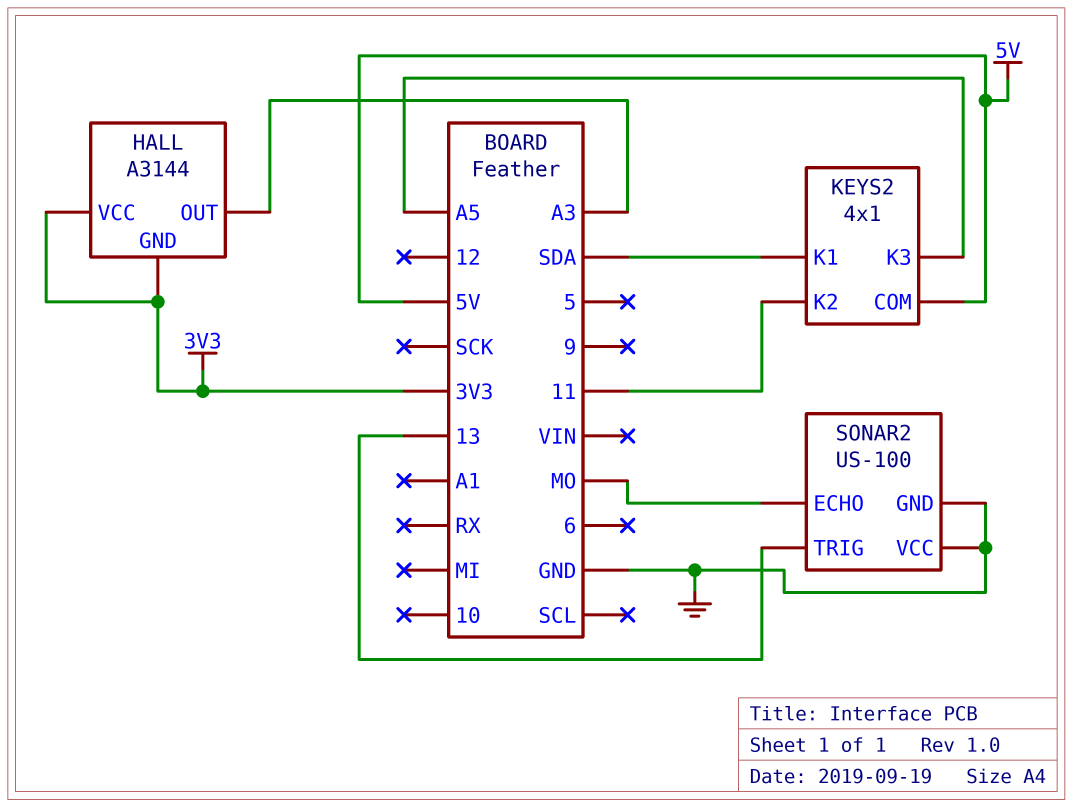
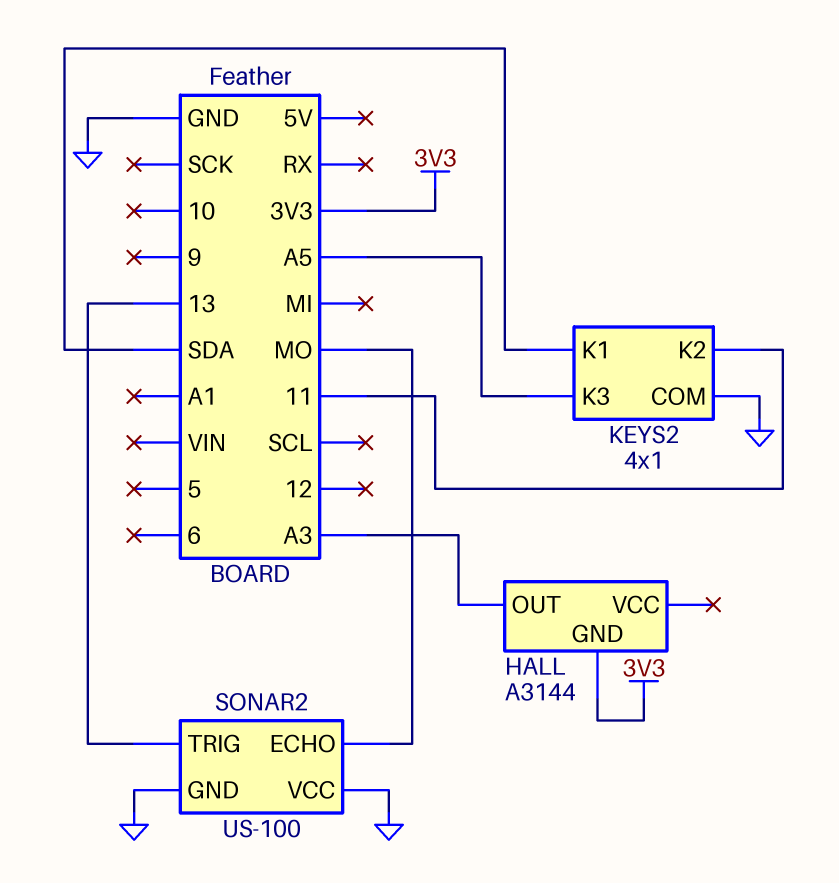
HALL pin VCC: 3V3 -> none
KEYS2 pin COM: 5V -> GND

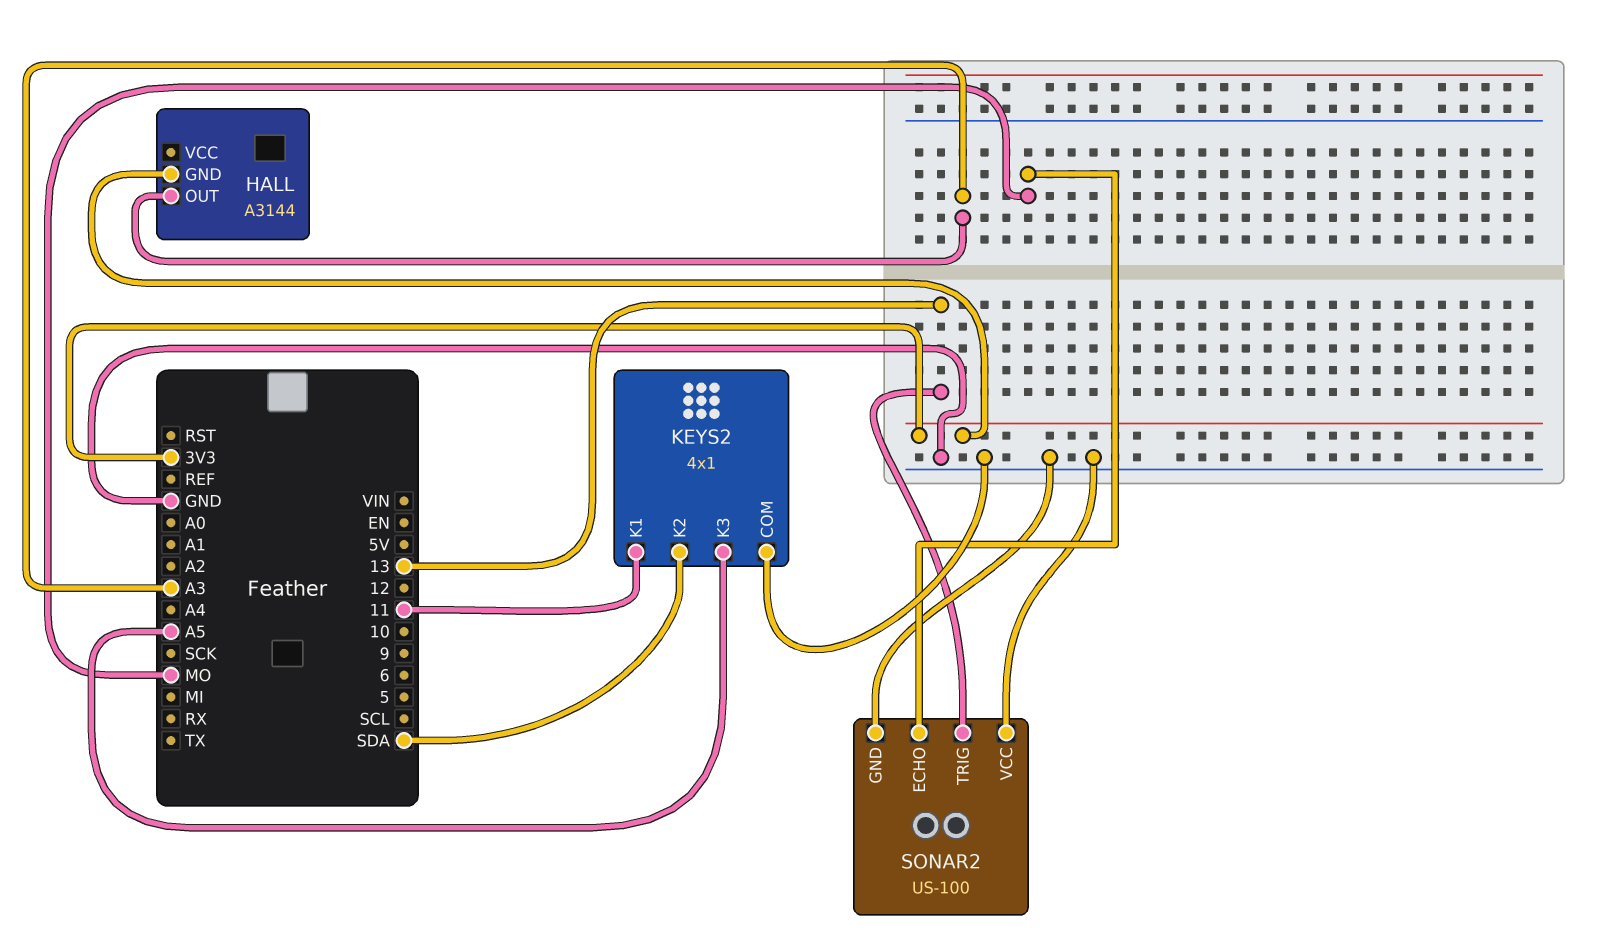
KEYS2 pin K1: SDA -> 11
KEYS2 pin K2: 11 -> SDA

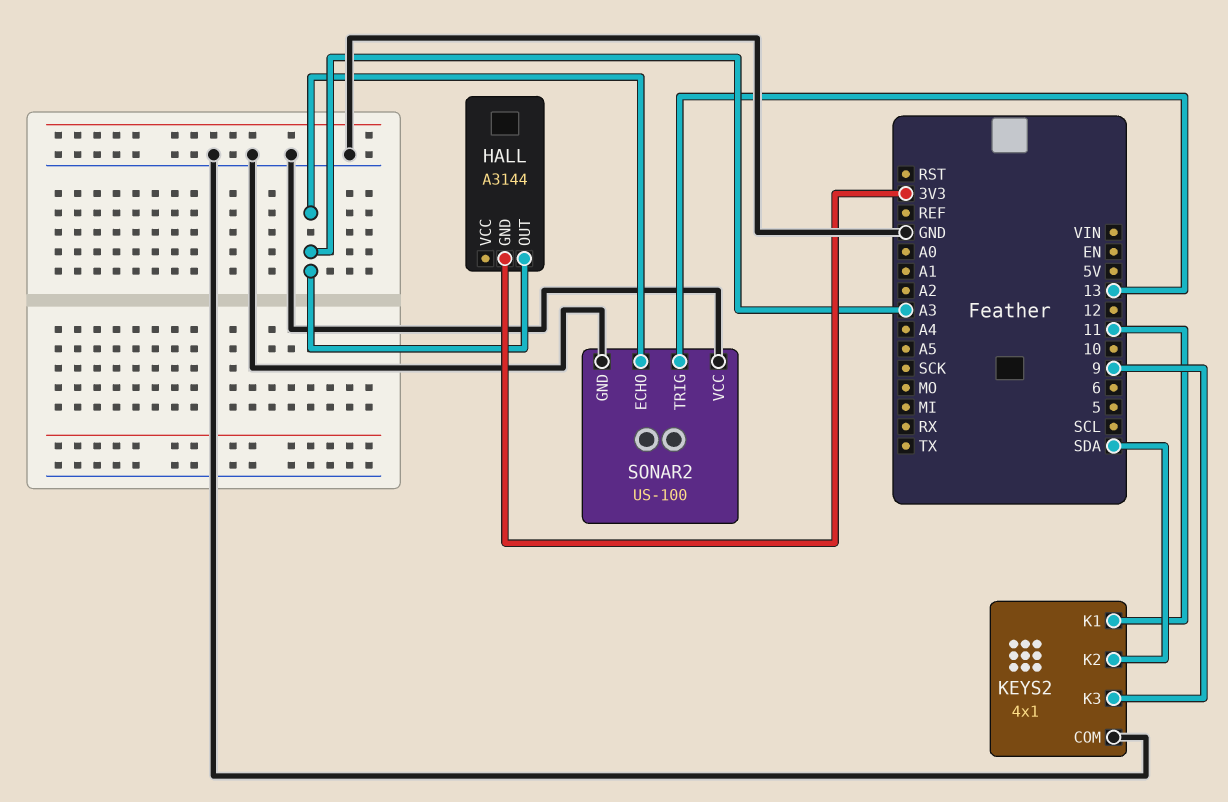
KEYS2 pin K3: A5 -> 9
SONAR2 pin ECHO: MO -> A3

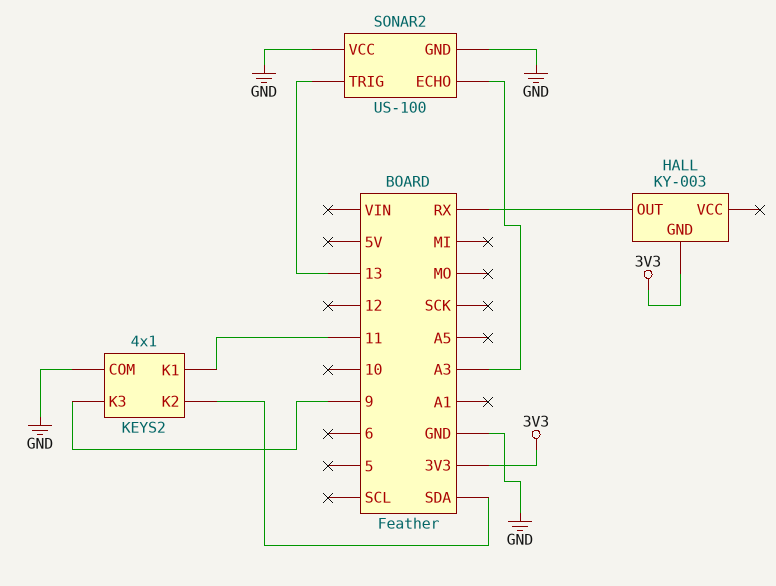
HALL: A3144 -> KY-003
HALL pin OUT: A3 -> RX

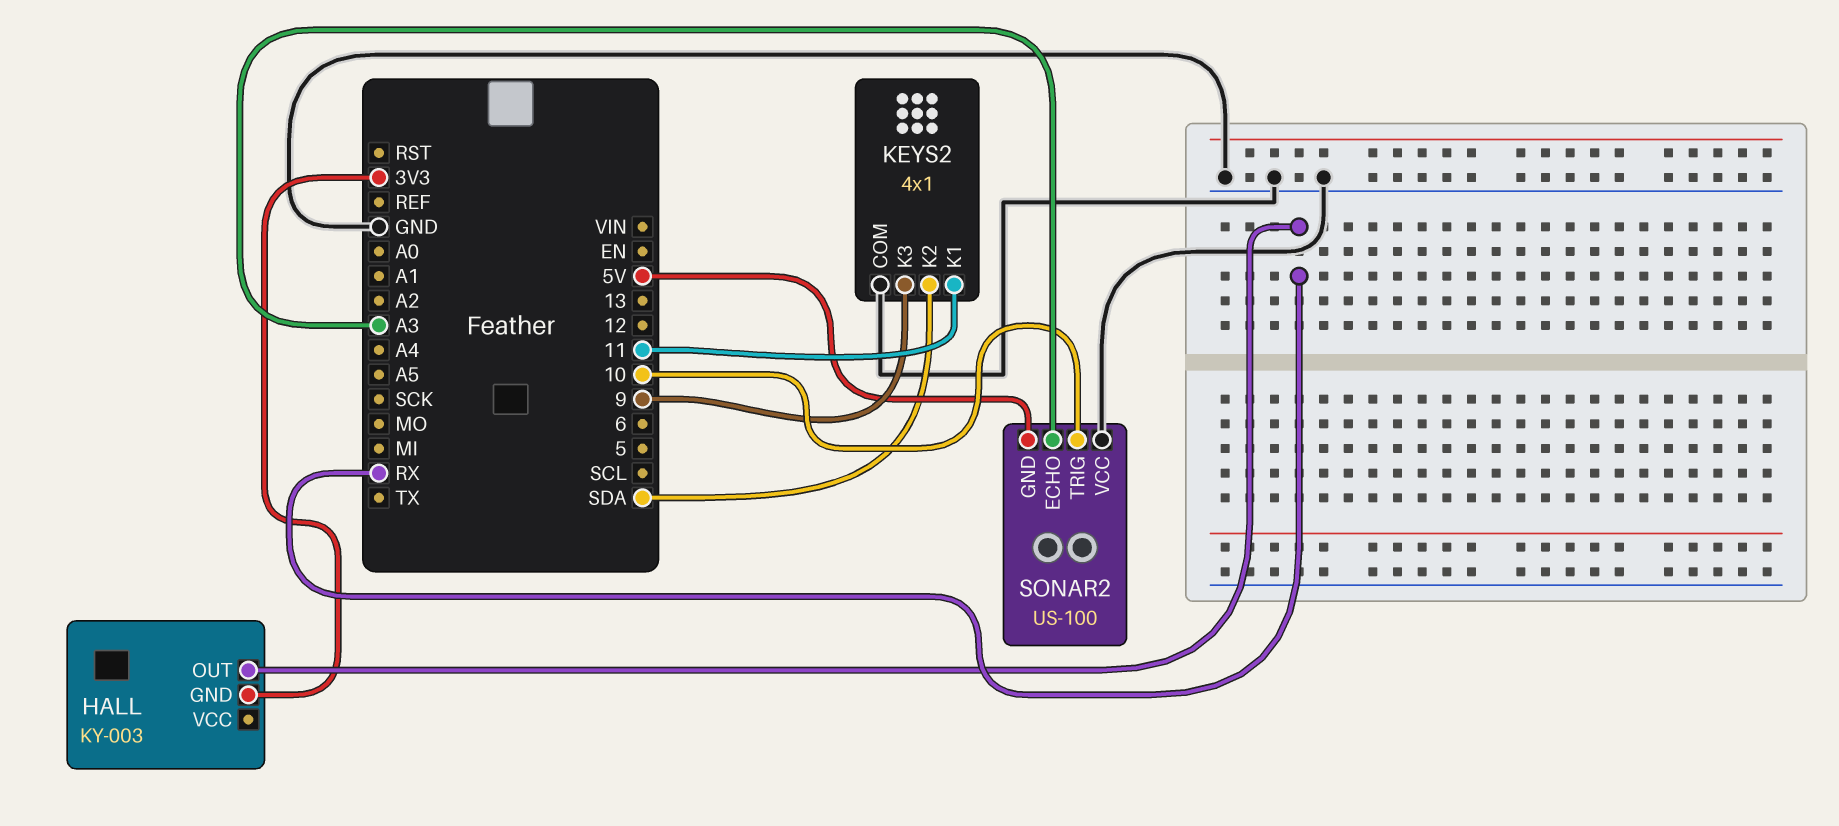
SONAR2 pin GND: GND -> 5V
SONAR2 pin TRIG: 13 -> 10

